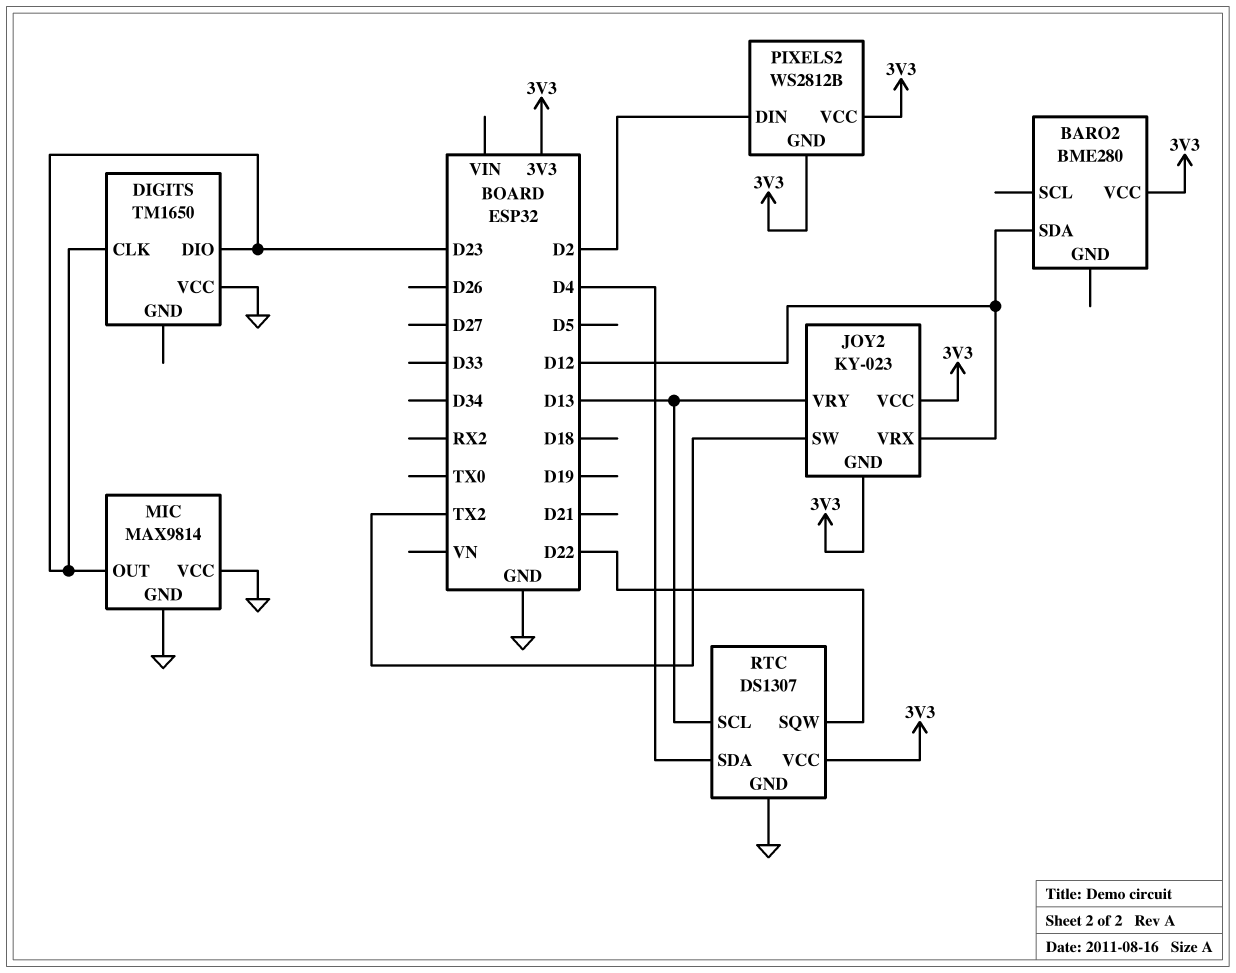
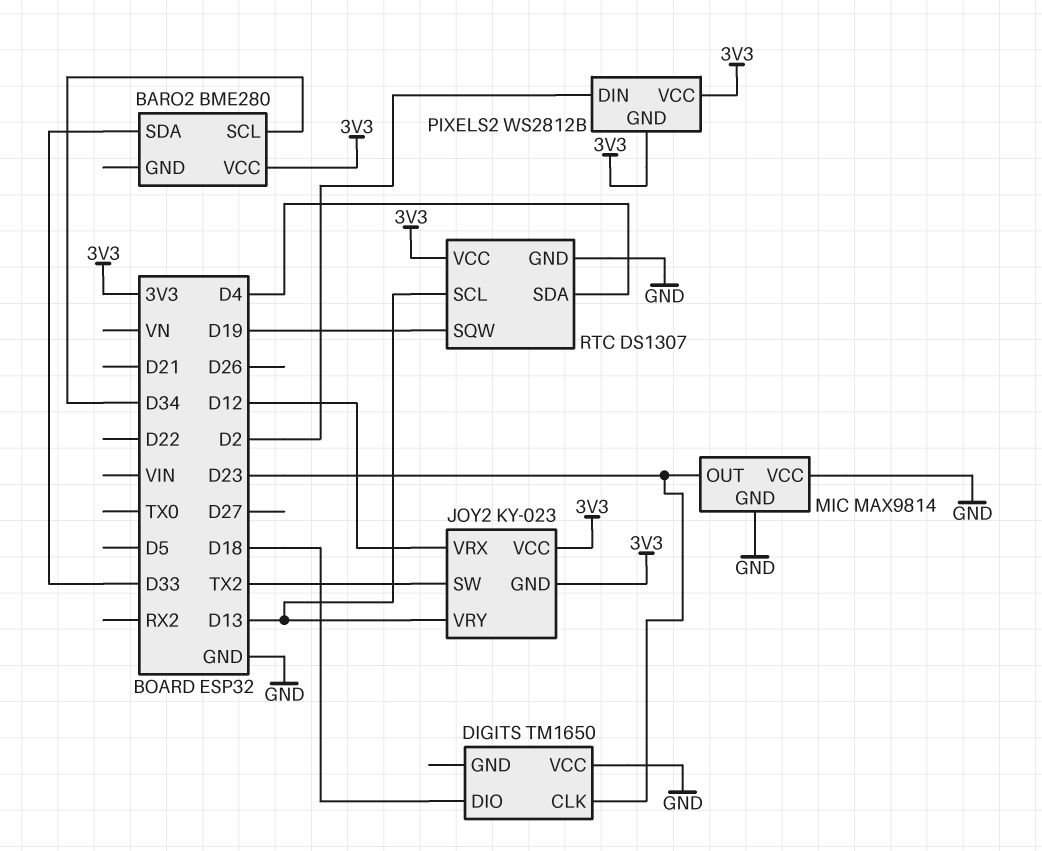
BARO2 pin SCL: none -> D34
BARO2 pin SDA: D12 -> D33
DIGITS pin DIO: D23 -> D18
RTC pin SQW: D22 -> D19

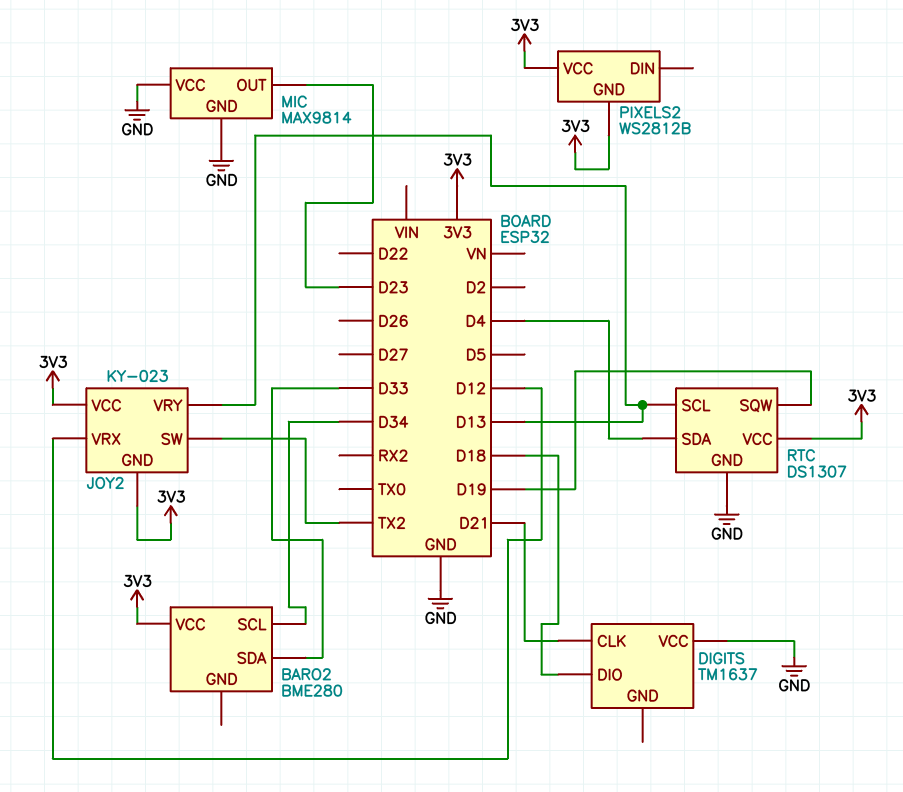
DIGITS: TM1650 -> TM1637
DIGITS pin CLK: D23 -> D21
PIXELS2 pin DIN: D2 -> none

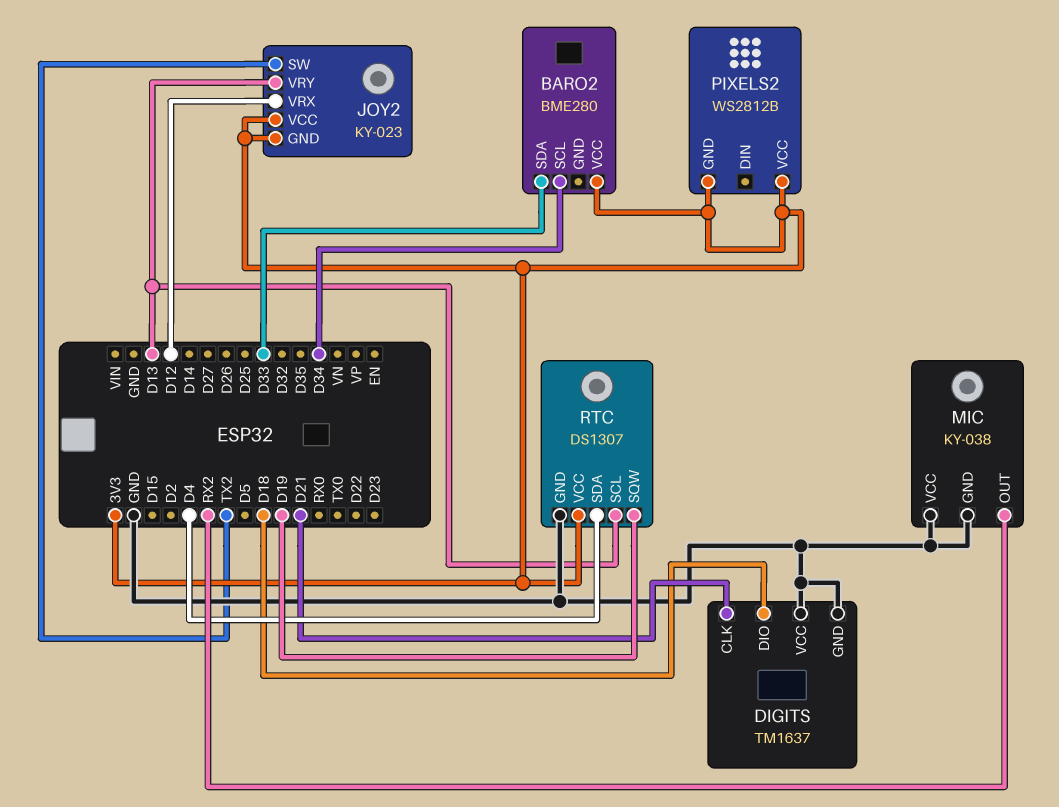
DIGITS pin GND: none -> GND
MIC: MAX9814 -> KY-038
MIC pin OUT: D23 -> RX2

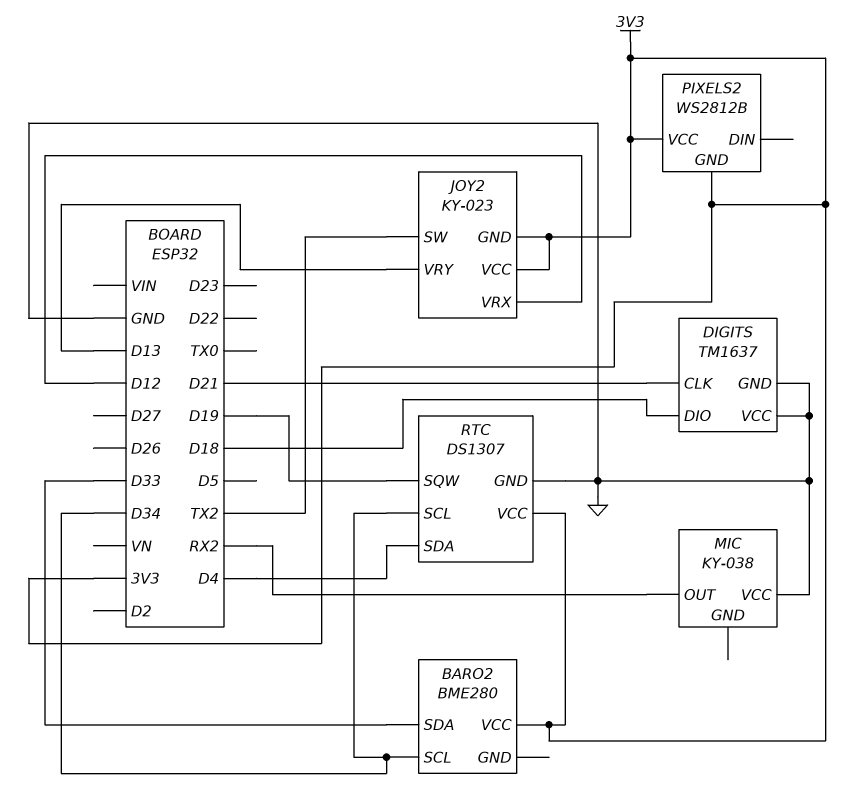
MIC pin GND: GND -> none
RTC pin SCL: D13 -> D34

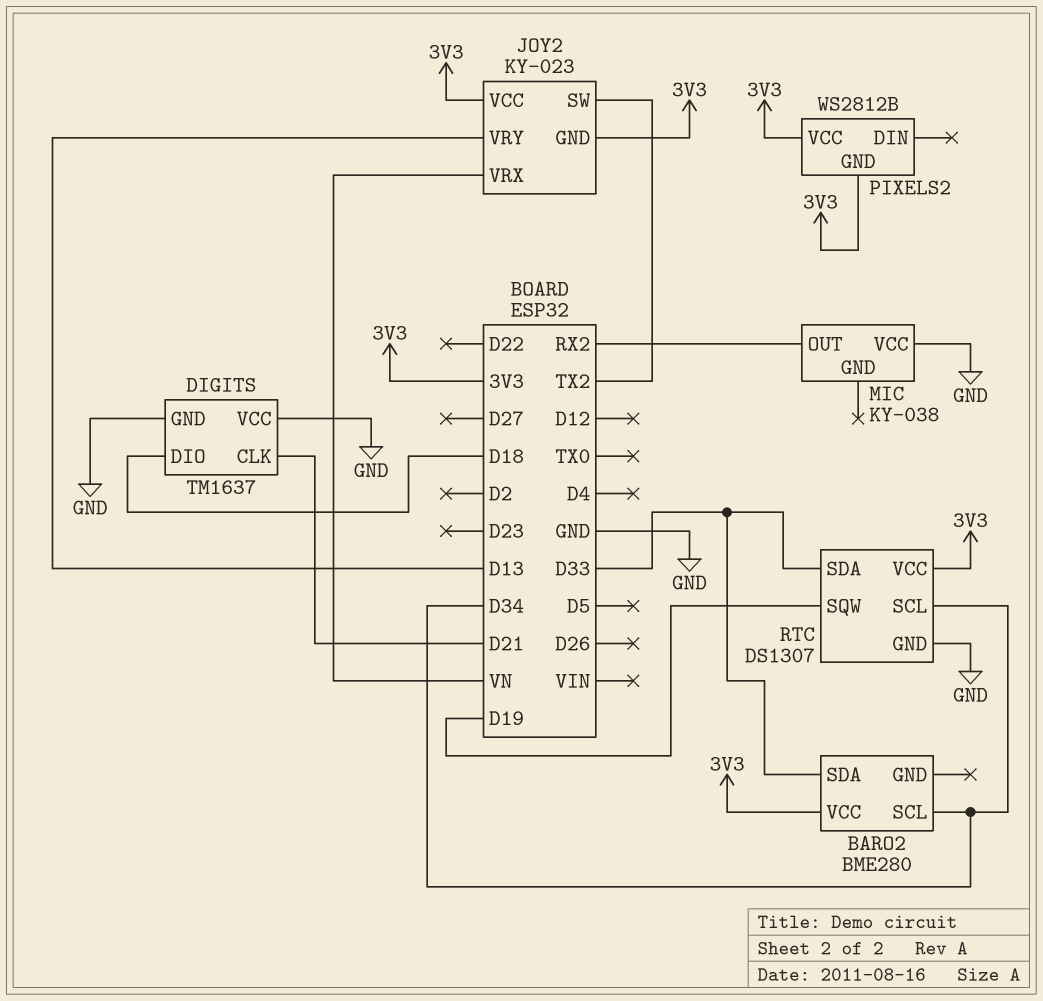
JOY2 pin VRX: D12 -> VN
RTC pin SDA: D4 -> D33

